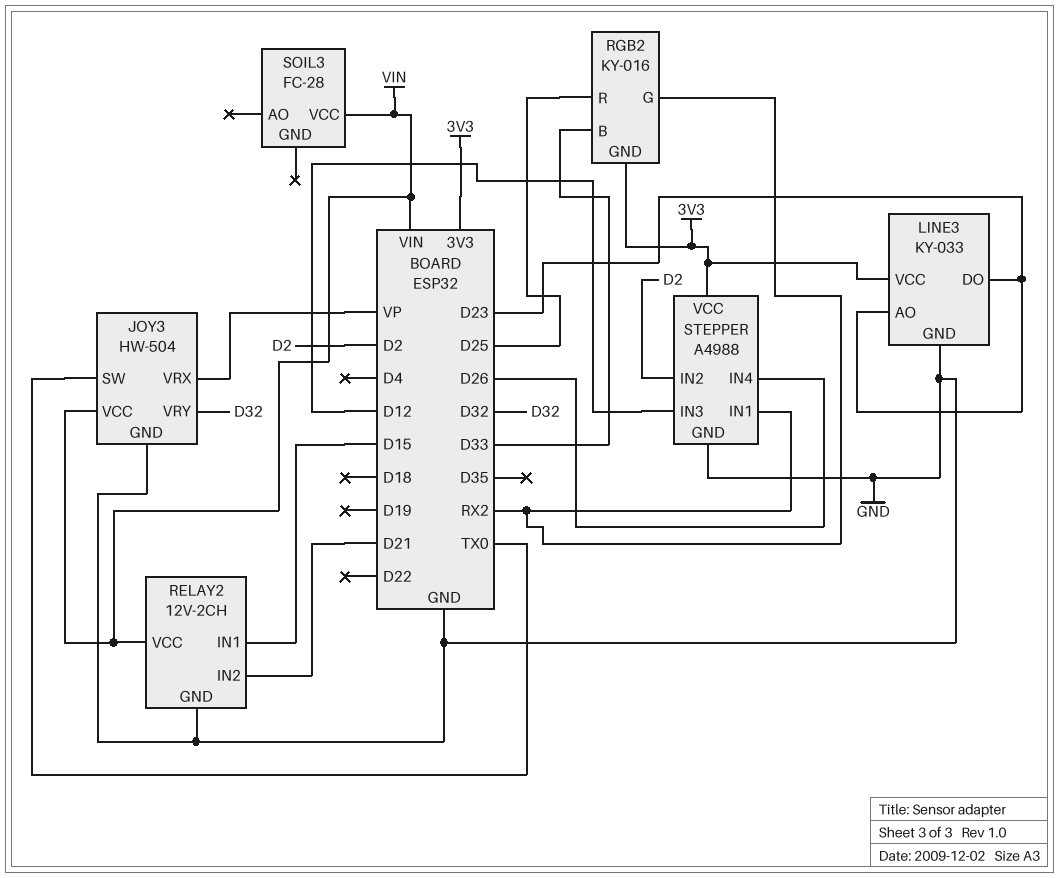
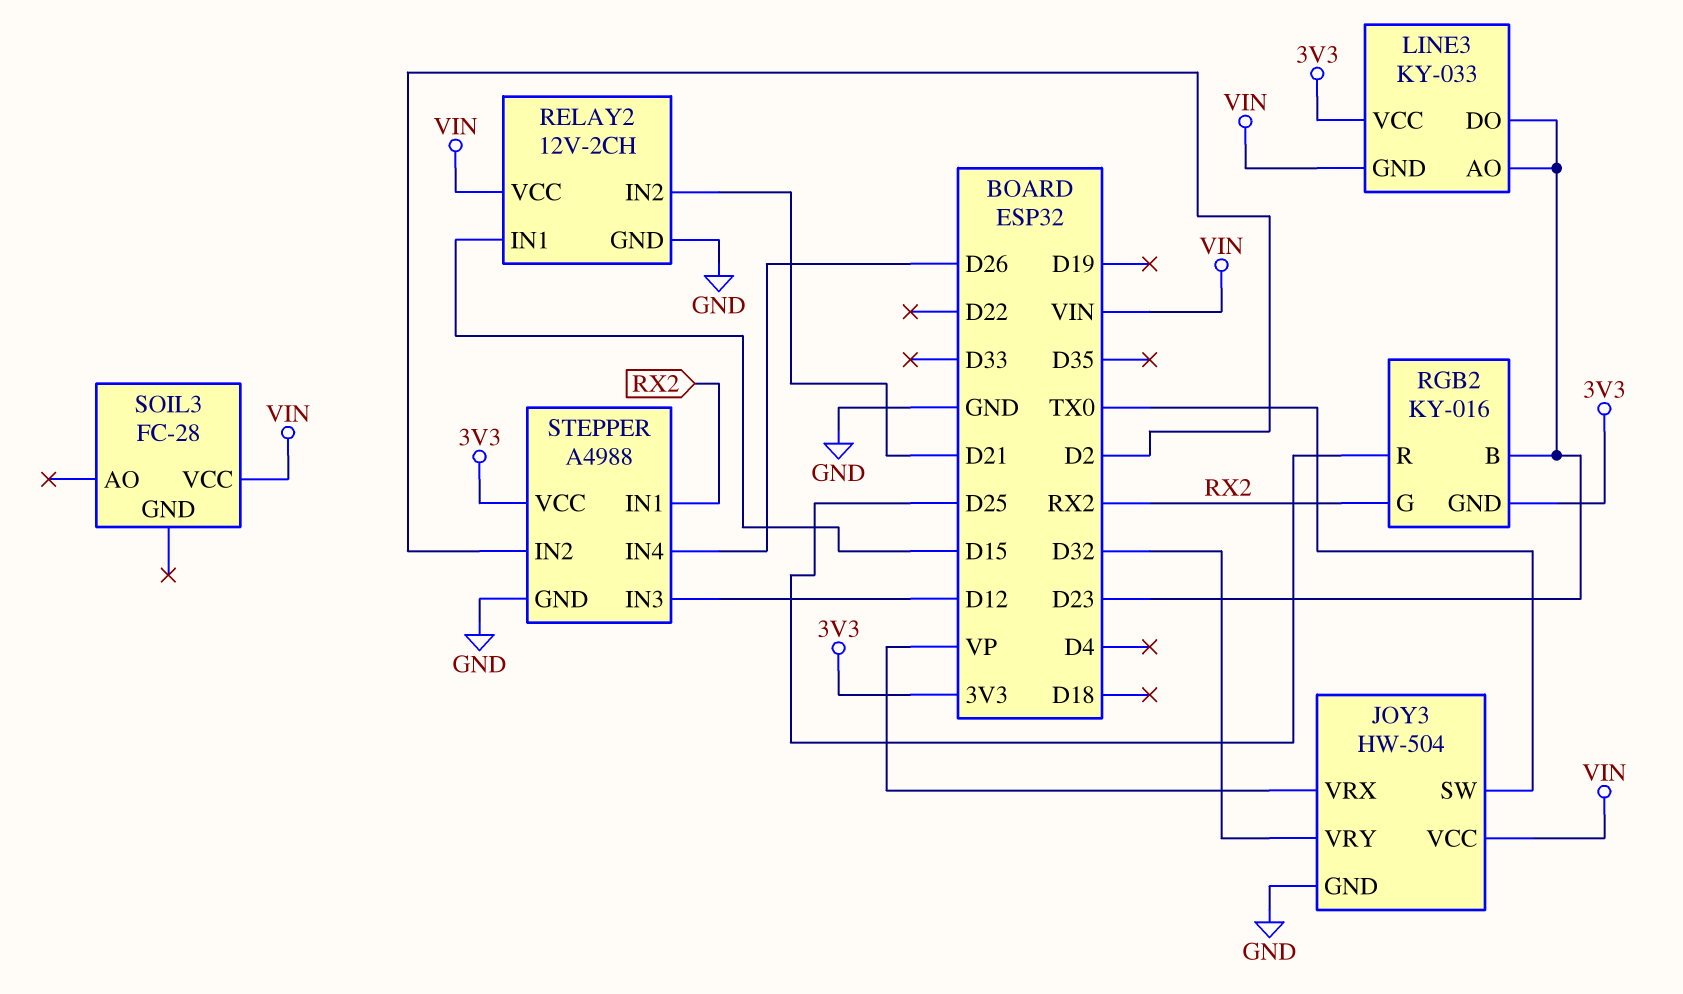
LINE3 pin GND: GND -> VIN
RGB2 pin B: D33 -> D23

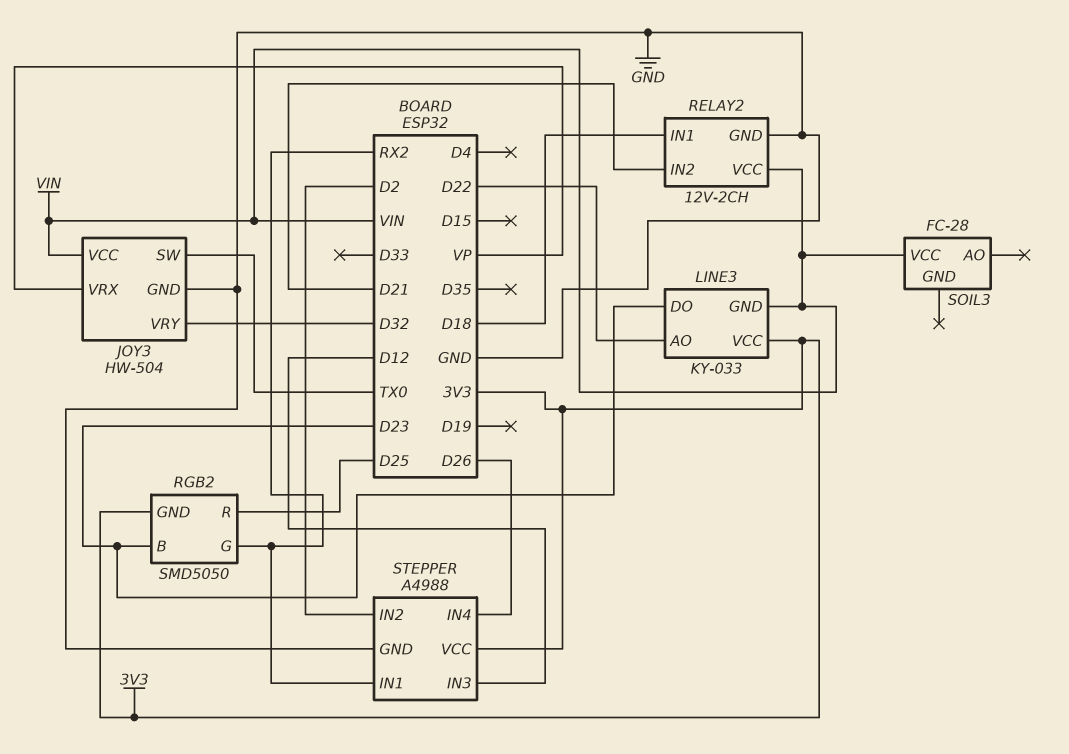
LINE3 pin AO: D23 -> D22
RELAY2 pin IN1: D15 -> D18
RGB2: KY-016 -> SMD5050

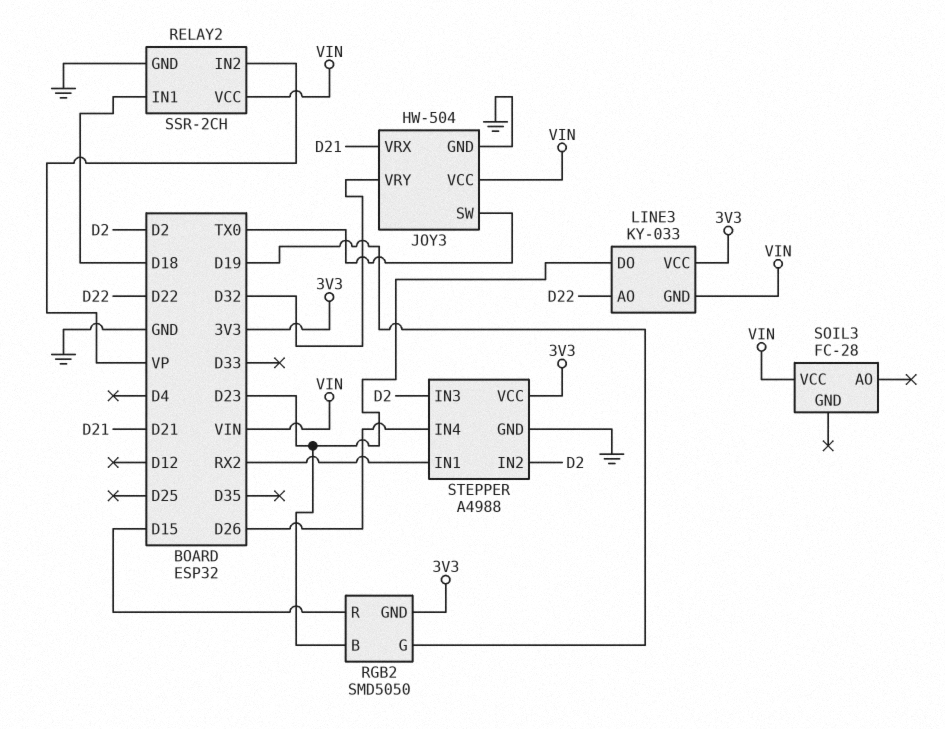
JOY3 pin VRX: VP -> D21
RELAY2: 12V-2CH -> SSR-2CH
RELAY2 pin IN2: D21 -> VP
RGB2 pin G: RX2 -> D19
RGB2 pin R: D25 -> D15
STEPPER pin IN3: D12 -> D2

